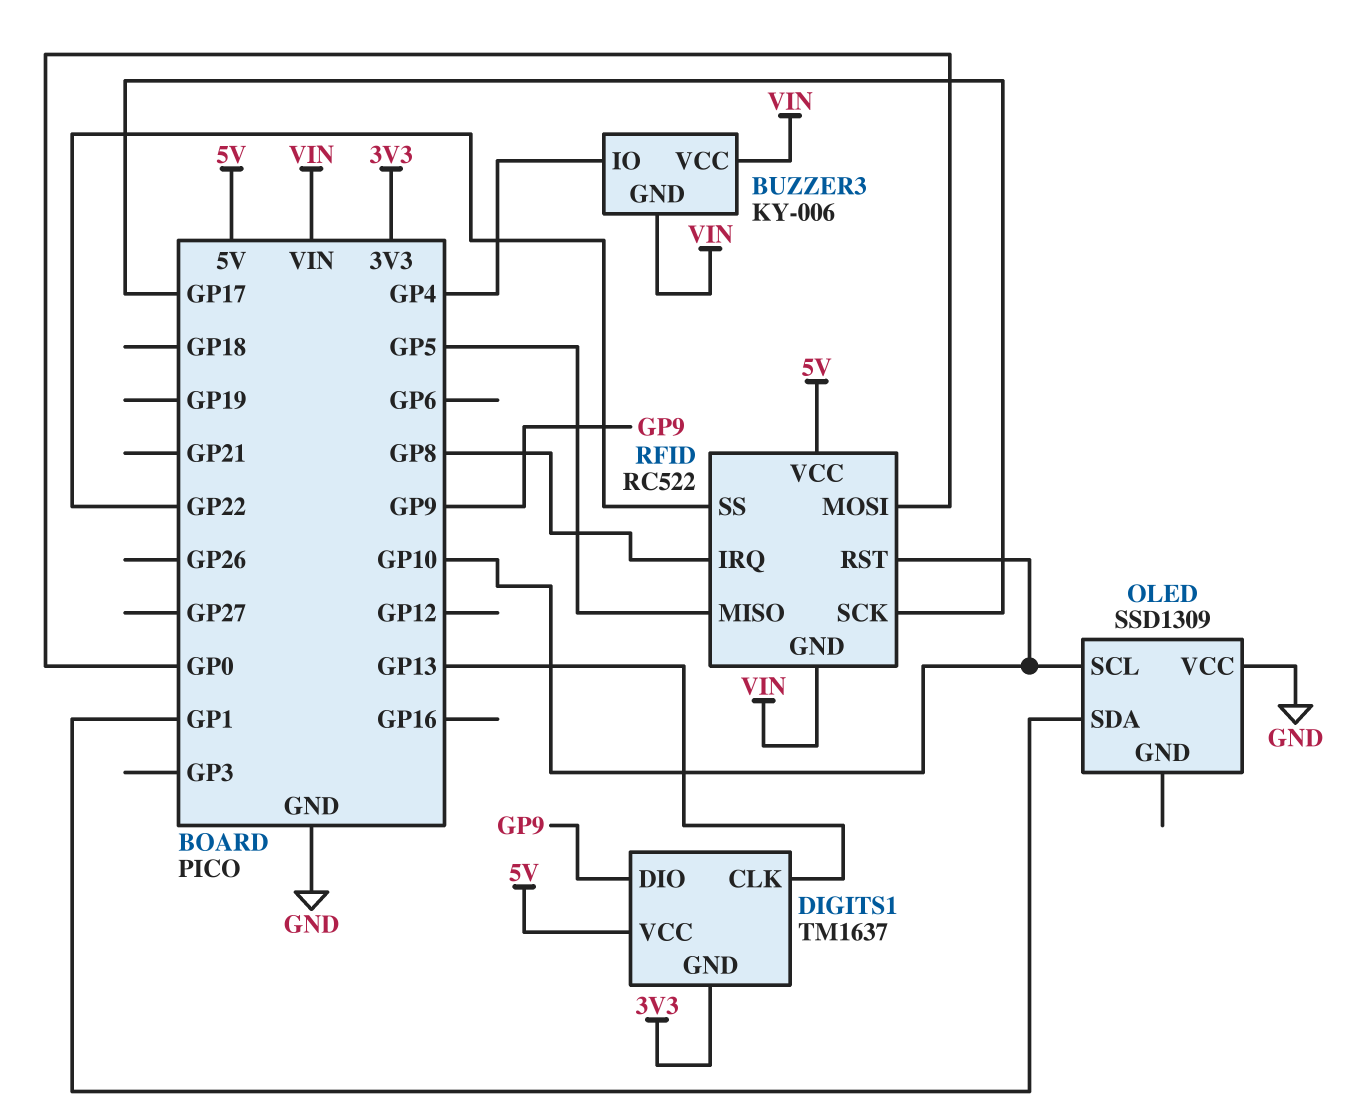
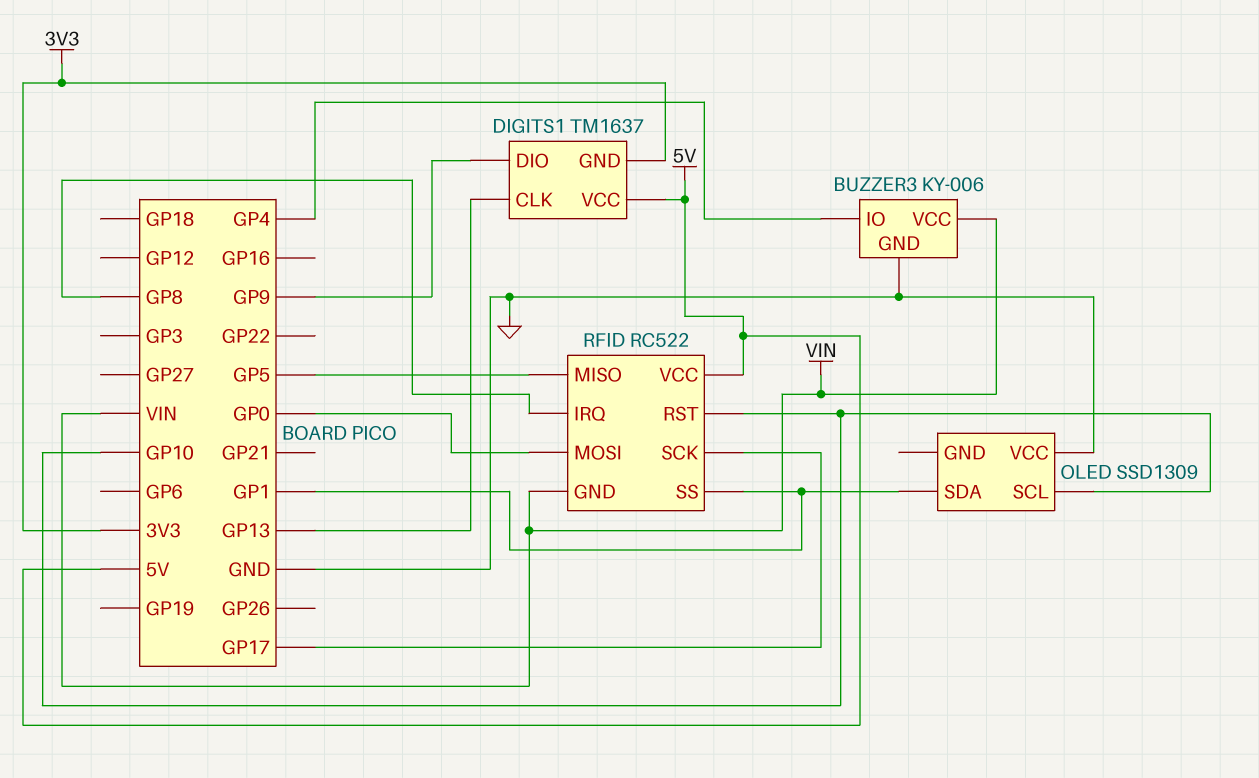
BUZZER3 pin GND: VIN -> GND
RFID pin SS: GP22 -> GP1

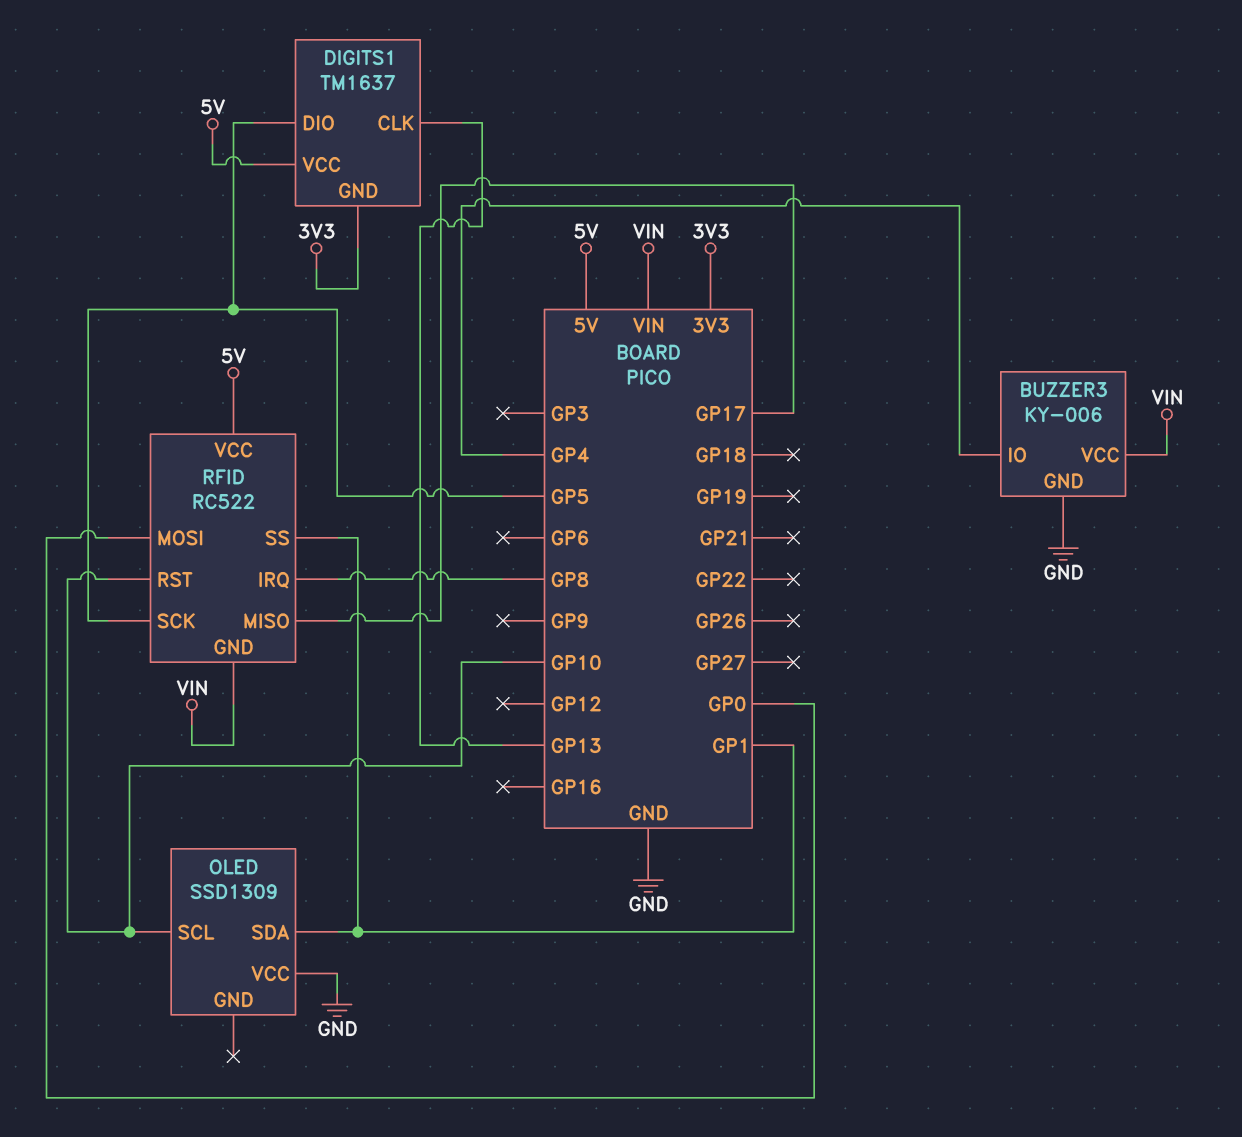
DIGITS1 pin DIO: GP9 -> GP5
RFID pin MISO: GP5 -> GP17
RFID pin SCK: GP17 -> GP5

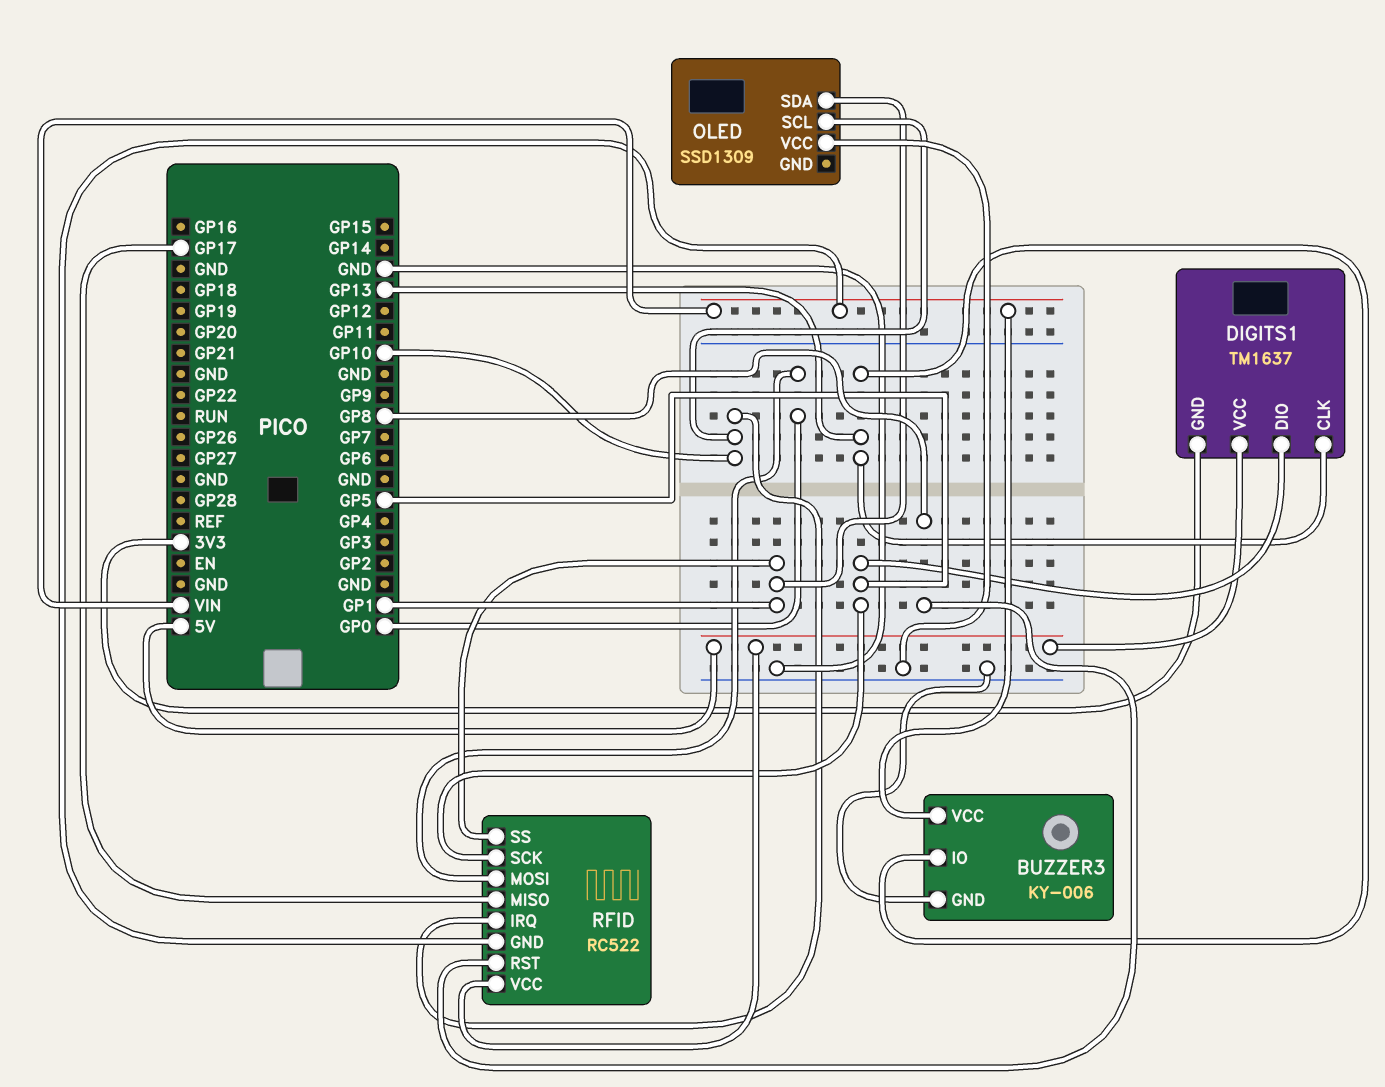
BUZZER3 pin IO: GP4 -> GP13
RFID pin IRQ: GP8 -> GP10
RFID pin RST: GP10 -> GP8

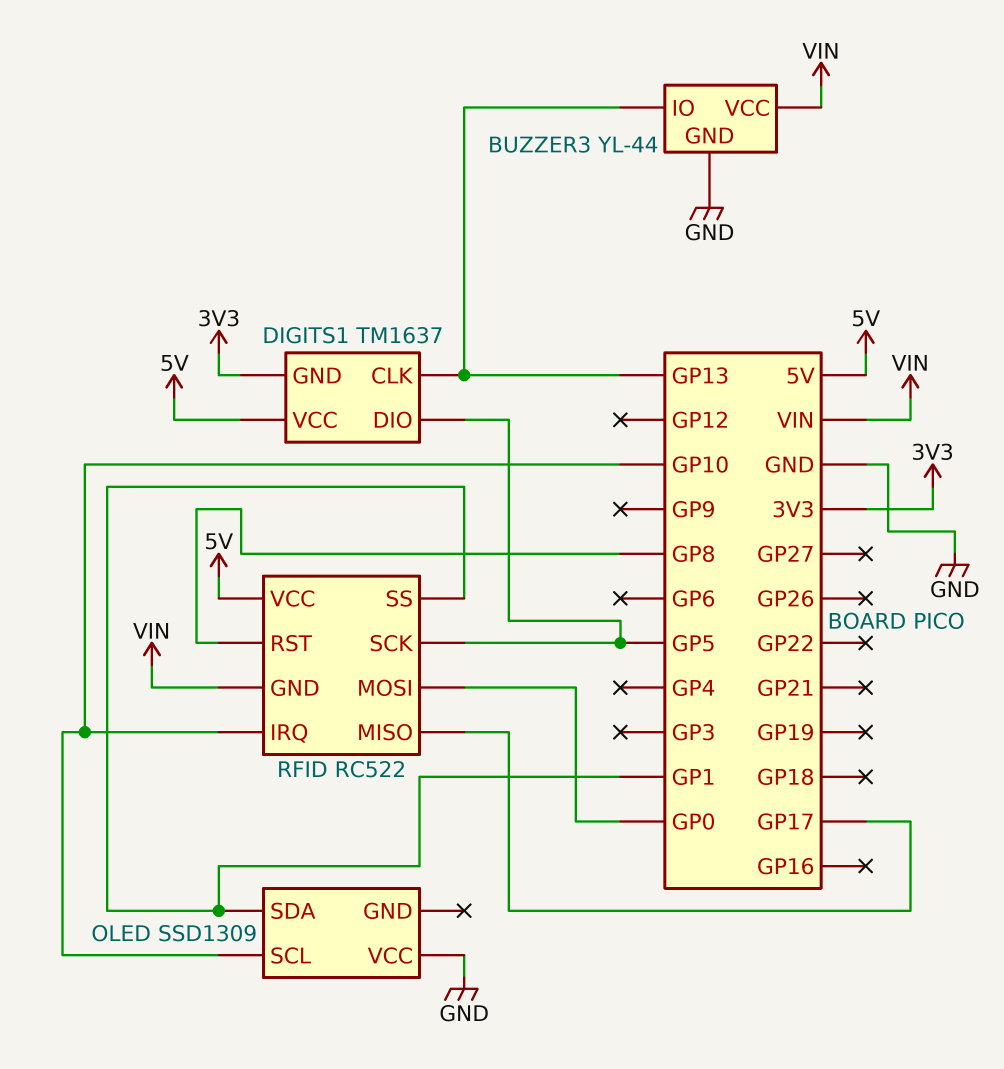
BUZZER3: KY-006 -> YL-44

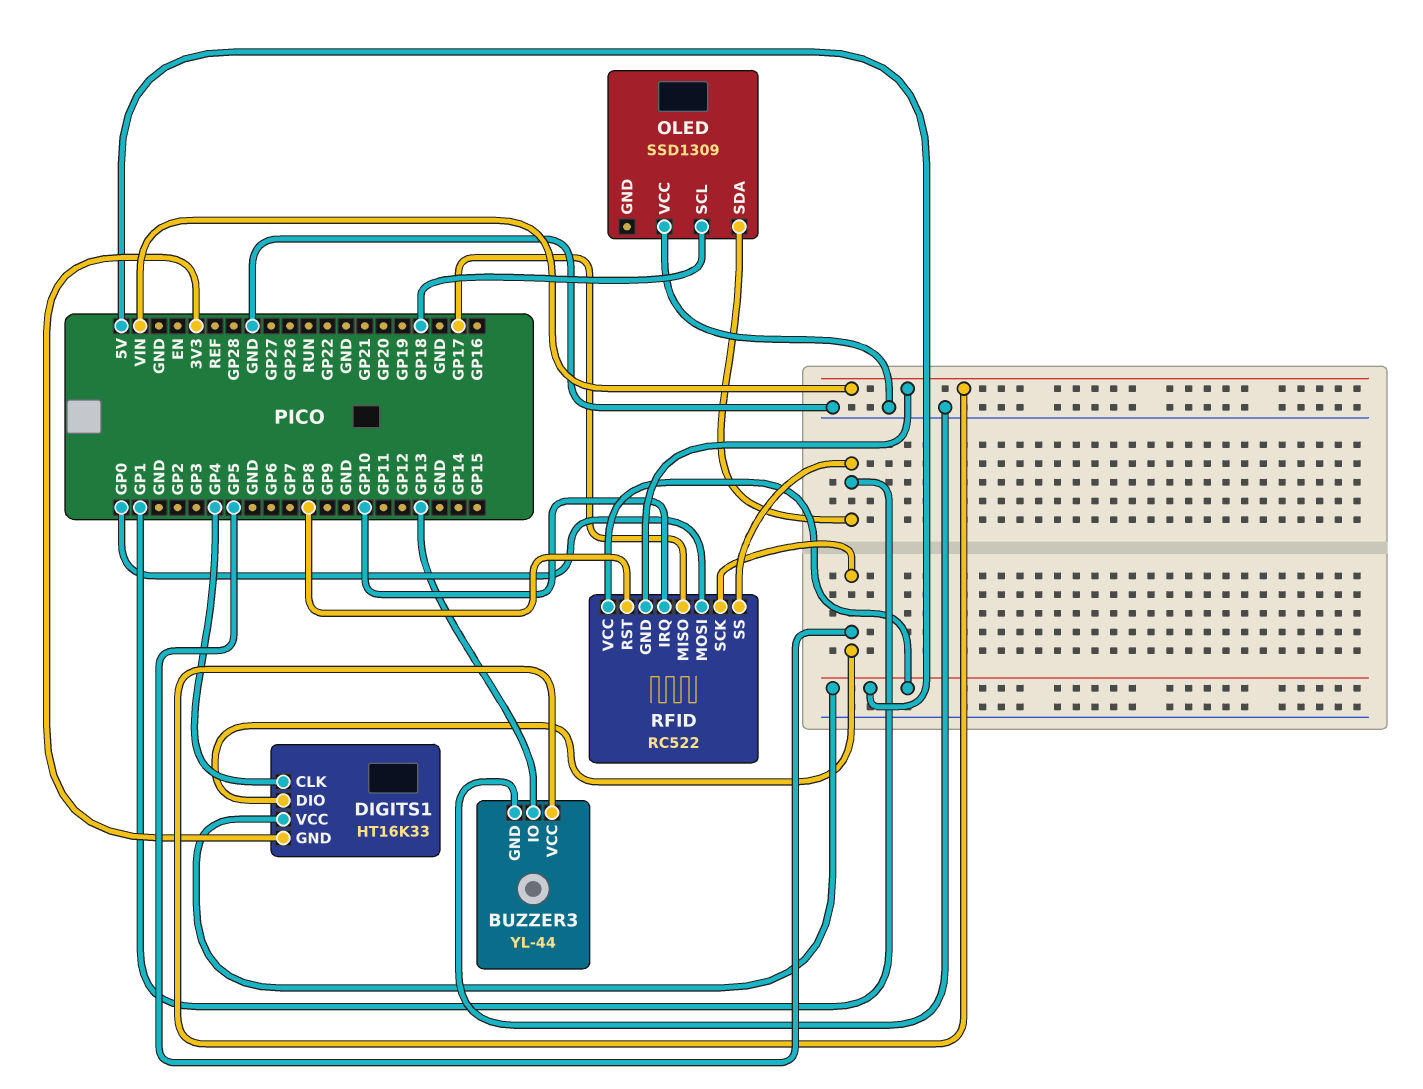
DIGITS1: TM1637 -> HT16K33
DIGITS1 pin CLK: GP13 -> GP4
OLED pin SCL: GP10 -> GP18

